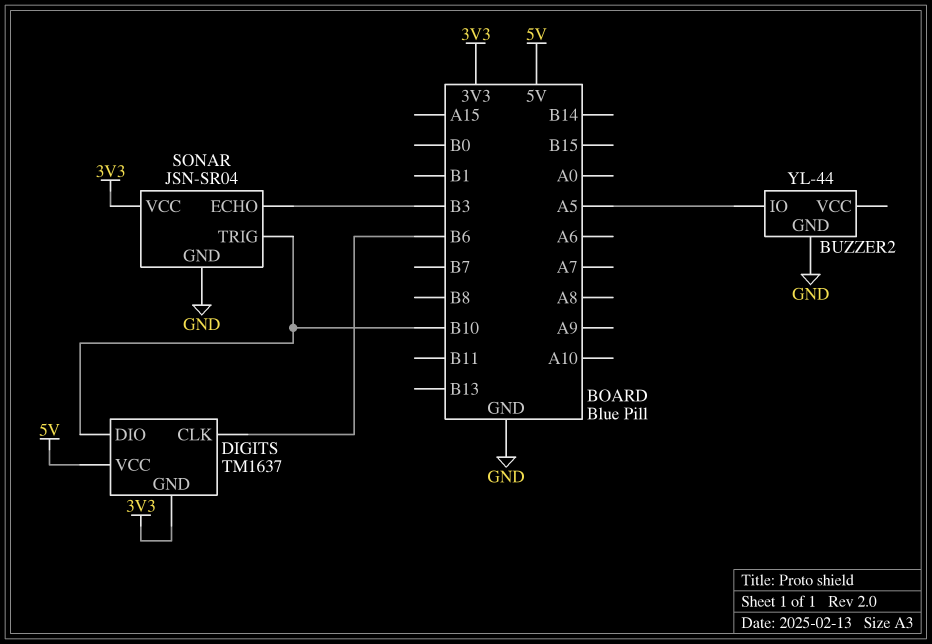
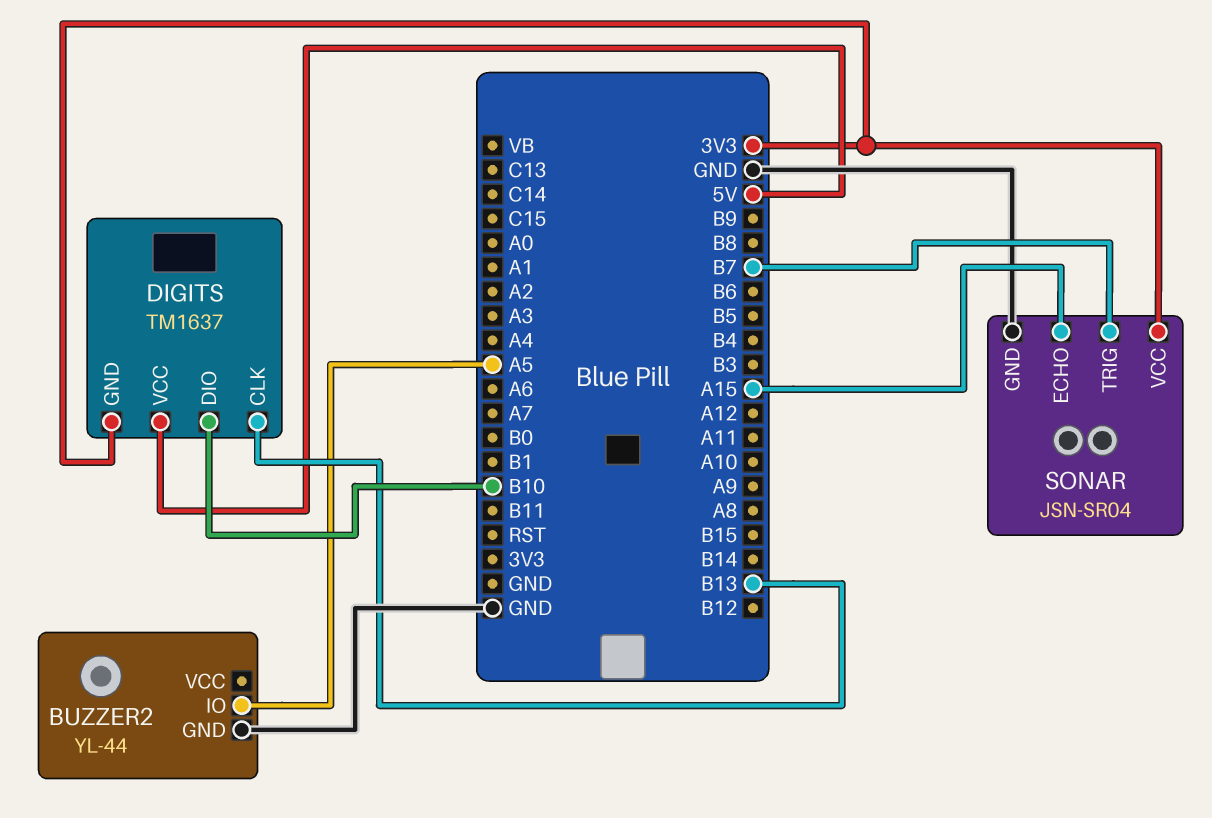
DIGITS pin CLK: B6 -> B13
SONAR pin ECHO: B3 -> A15
SONAR pin TRIG: B10 -> B7

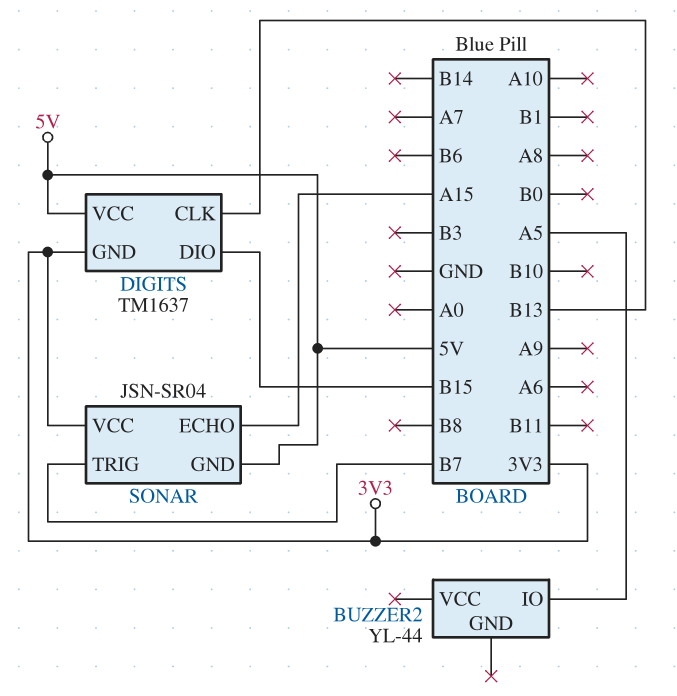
BUZZER2 pin GND: GND -> none
DIGITS pin DIO: B10 -> B15
SONAR pin GND: GND -> 5V

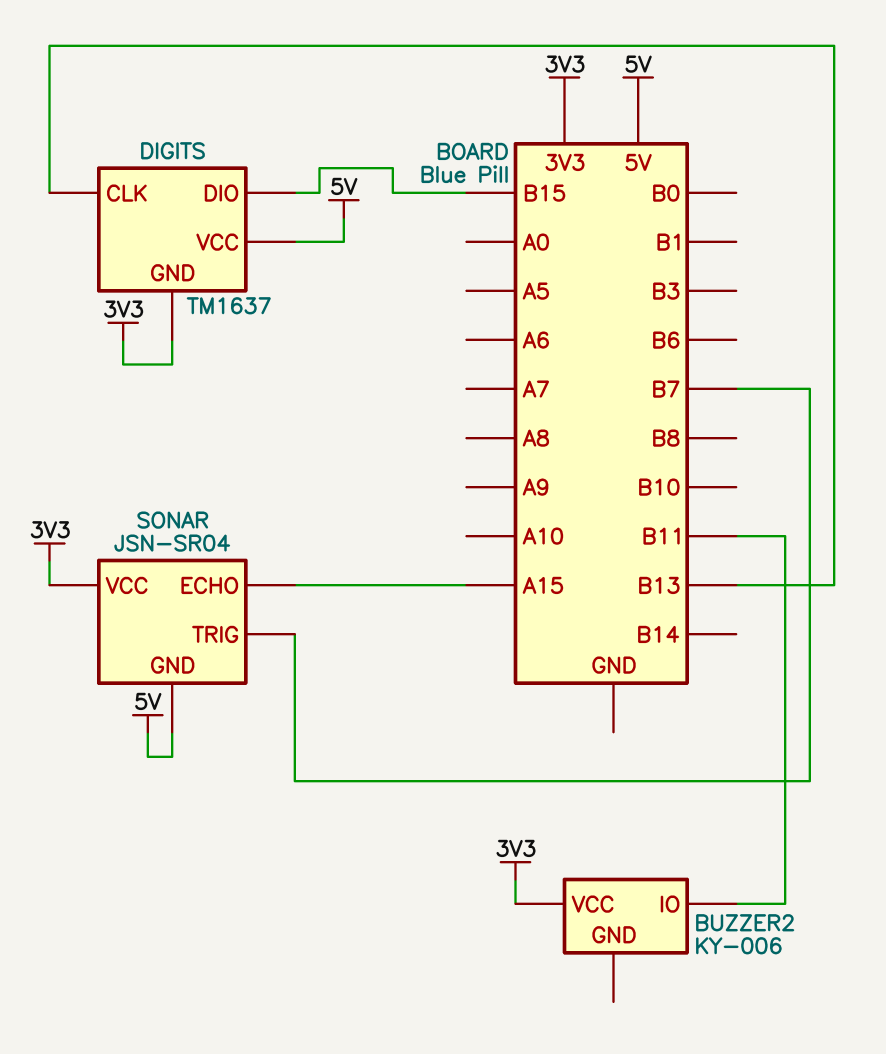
BUZZER2: YL-44 -> KY-006
BUZZER2 pin IO: A5 -> B11
BUZZER2 pin VCC: none -> 3V3

